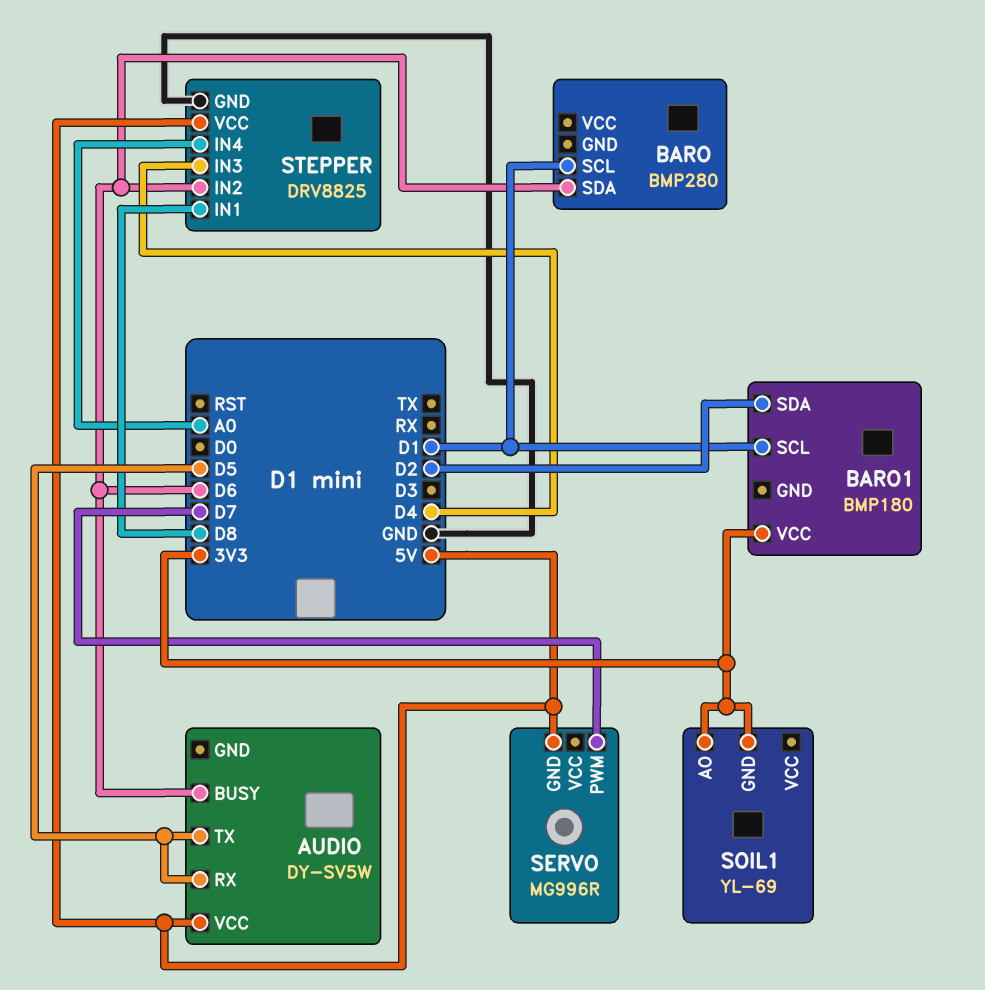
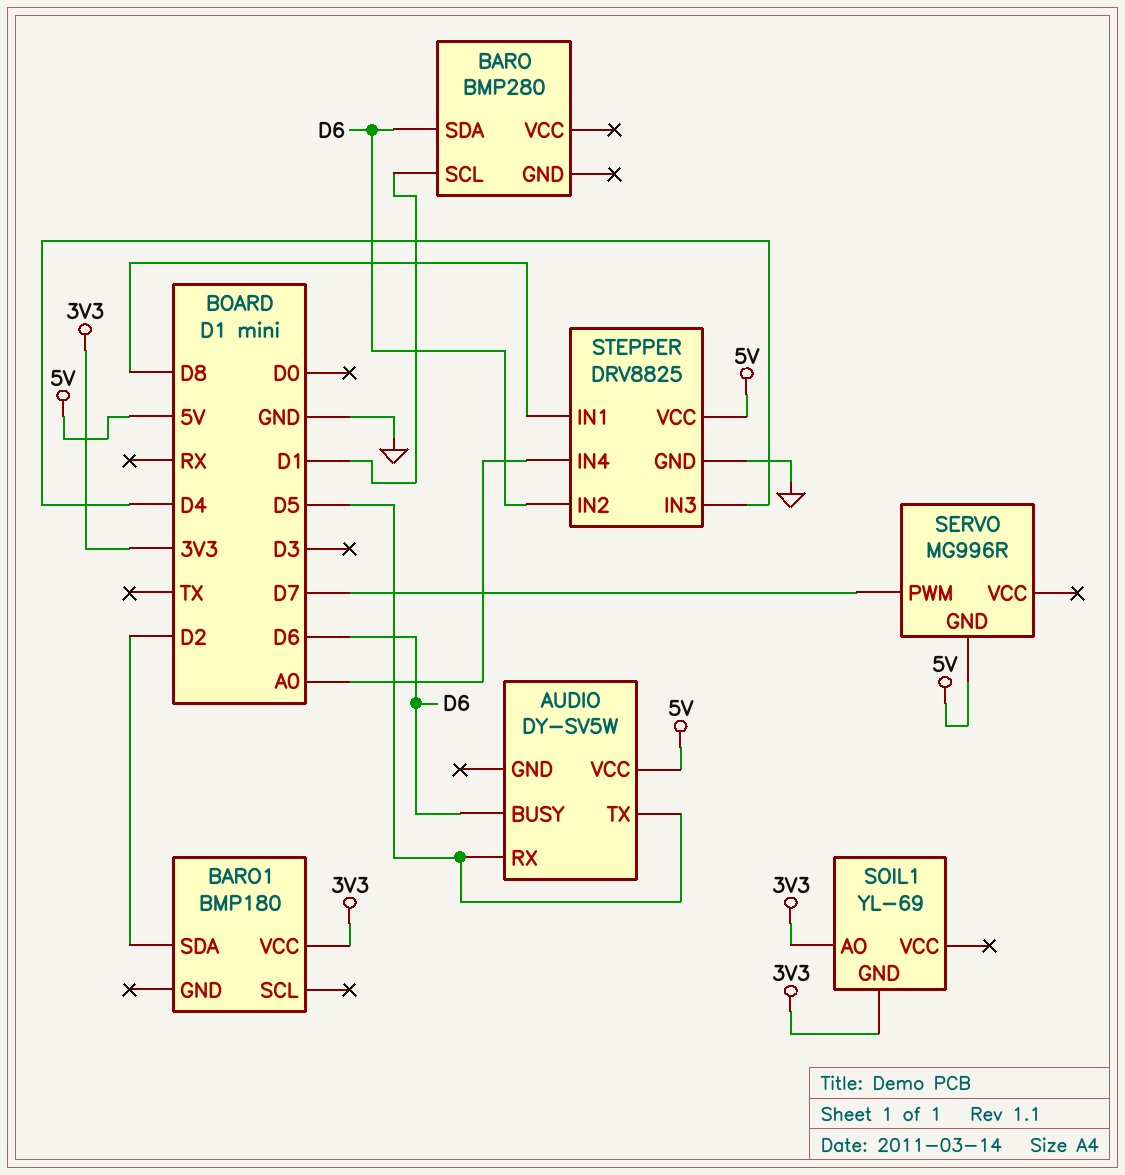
BARO1 pin SCL: D1 -> none

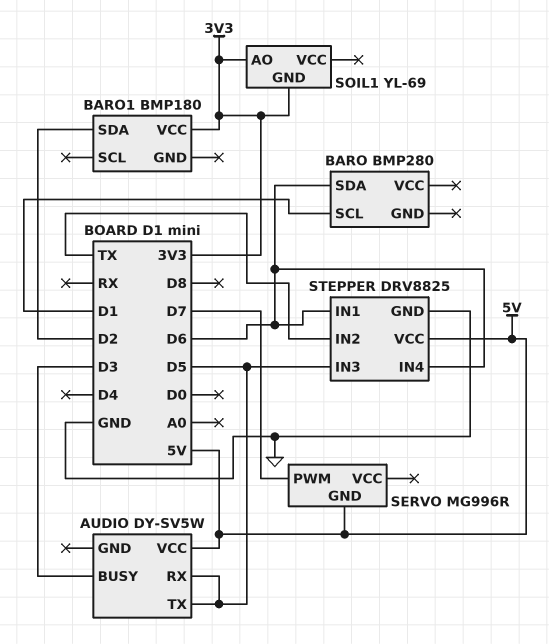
AUDIO pin BUSY: D6 -> D3
STEPPER pin IN1: D8 -> D6
STEPPER pin IN2: D6 -> TX
STEPPER pin IN3: D4 -> D5
STEPPER pin IN4: A0 -> D6

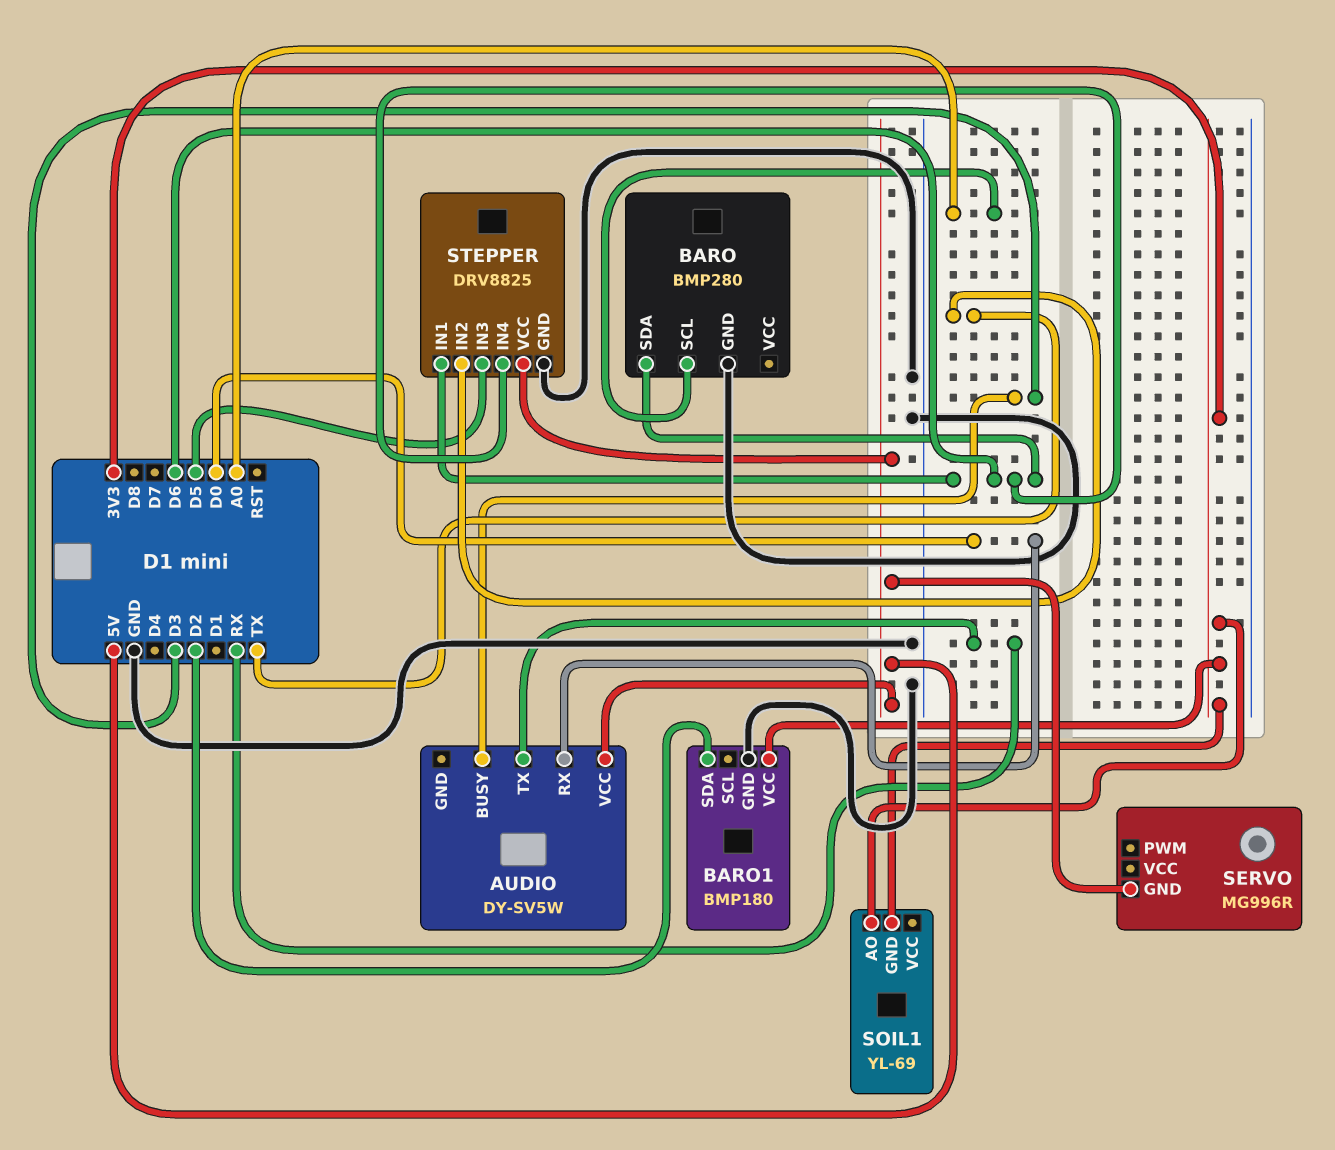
AUDIO pin RX: D5 -> D0
AUDIO pin TX: D5 -> RX
BARO pin GND: none -> GND
BARO pin SCL: D1 -> A0
BARO1 pin GND: none -> GND
SERVO pin PWM: D7 -> none

